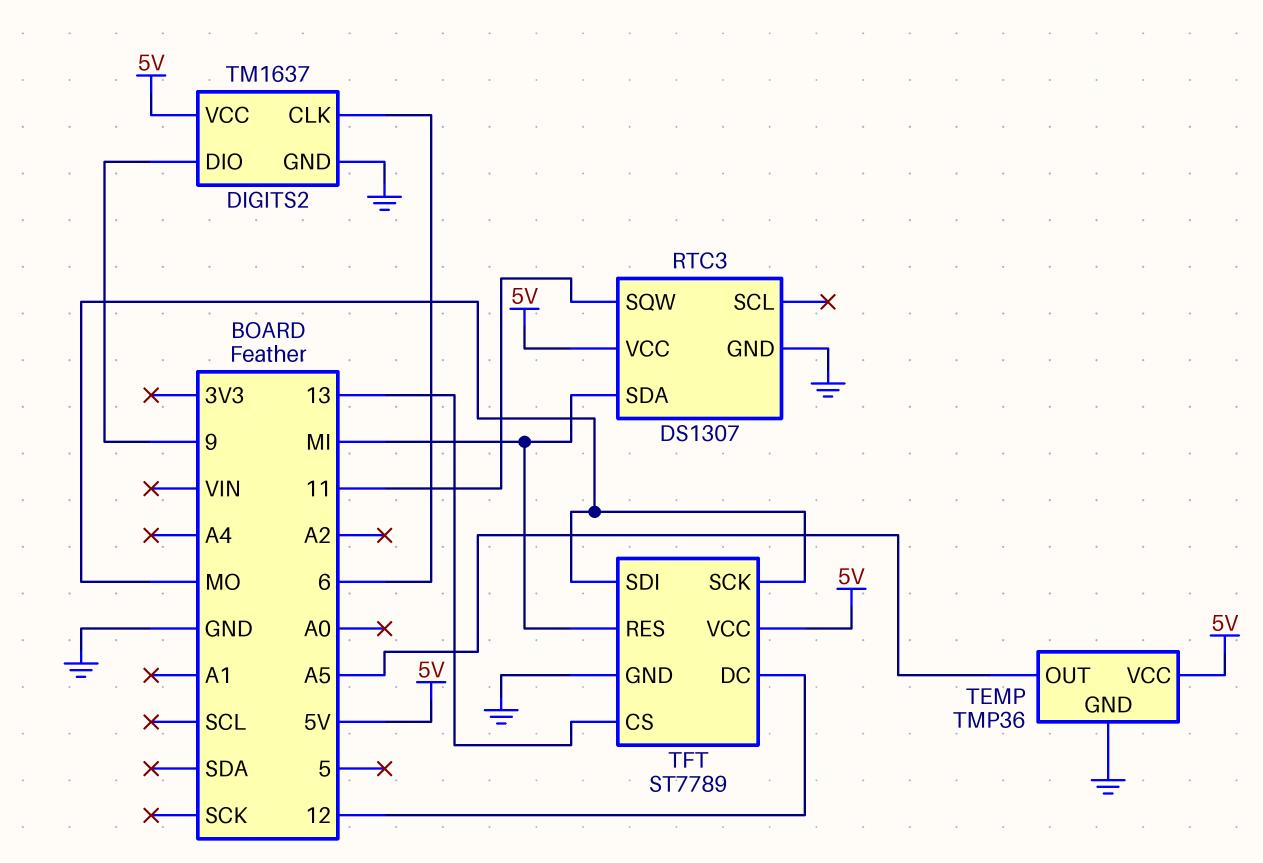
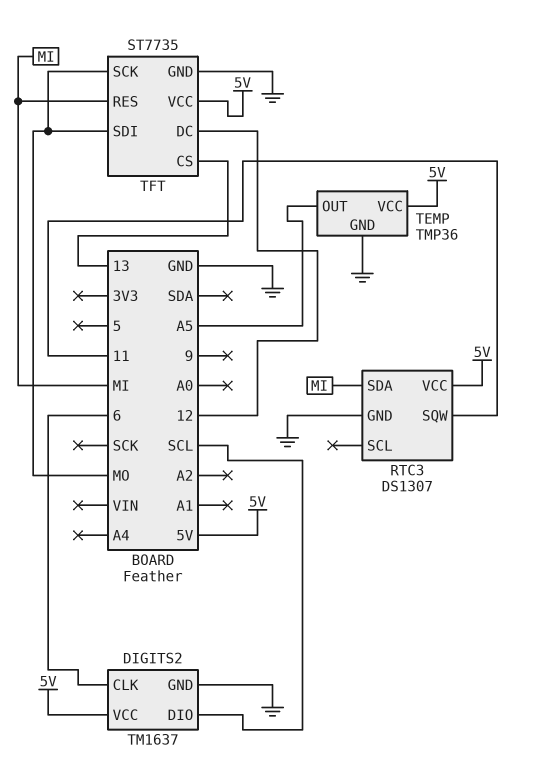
DIGITS2 pin DIO: 9 -> SCL
TFT: ST7789 -> ST7735

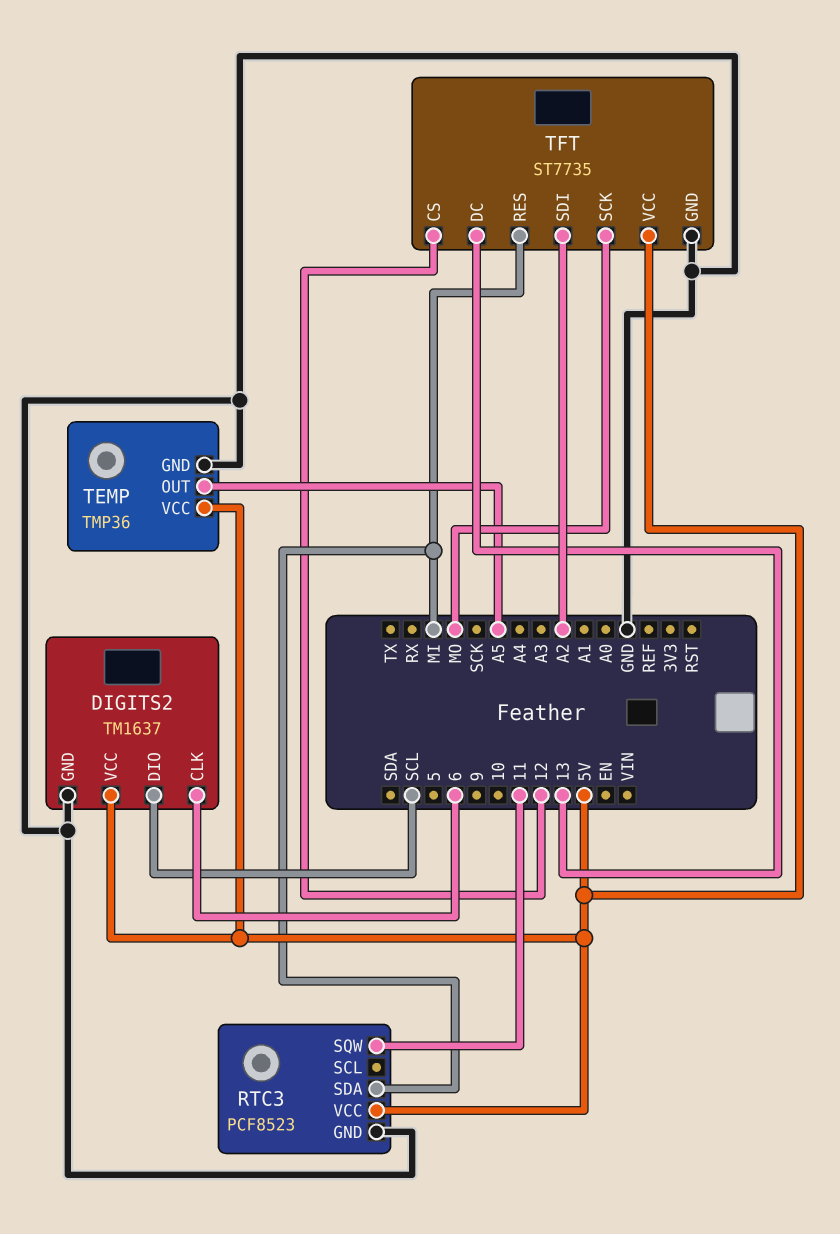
RTC3: DS1307 -> PCF8523
TFT pin CS: 13 -> 12
TFT pin DC: 12 -> 13
TFT pin SDI: MO -> A2

